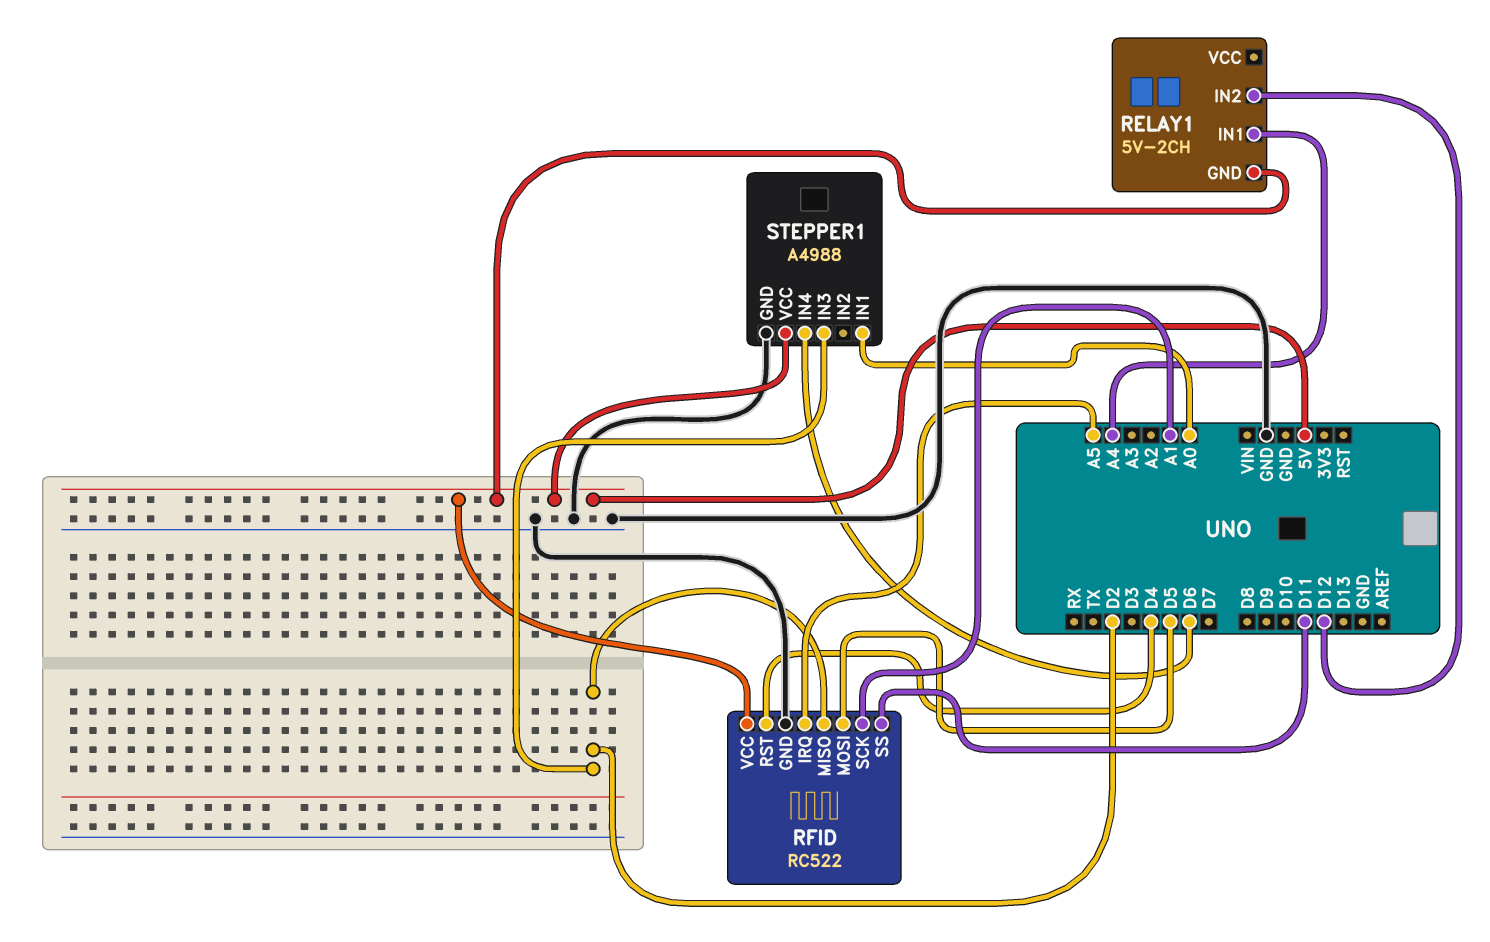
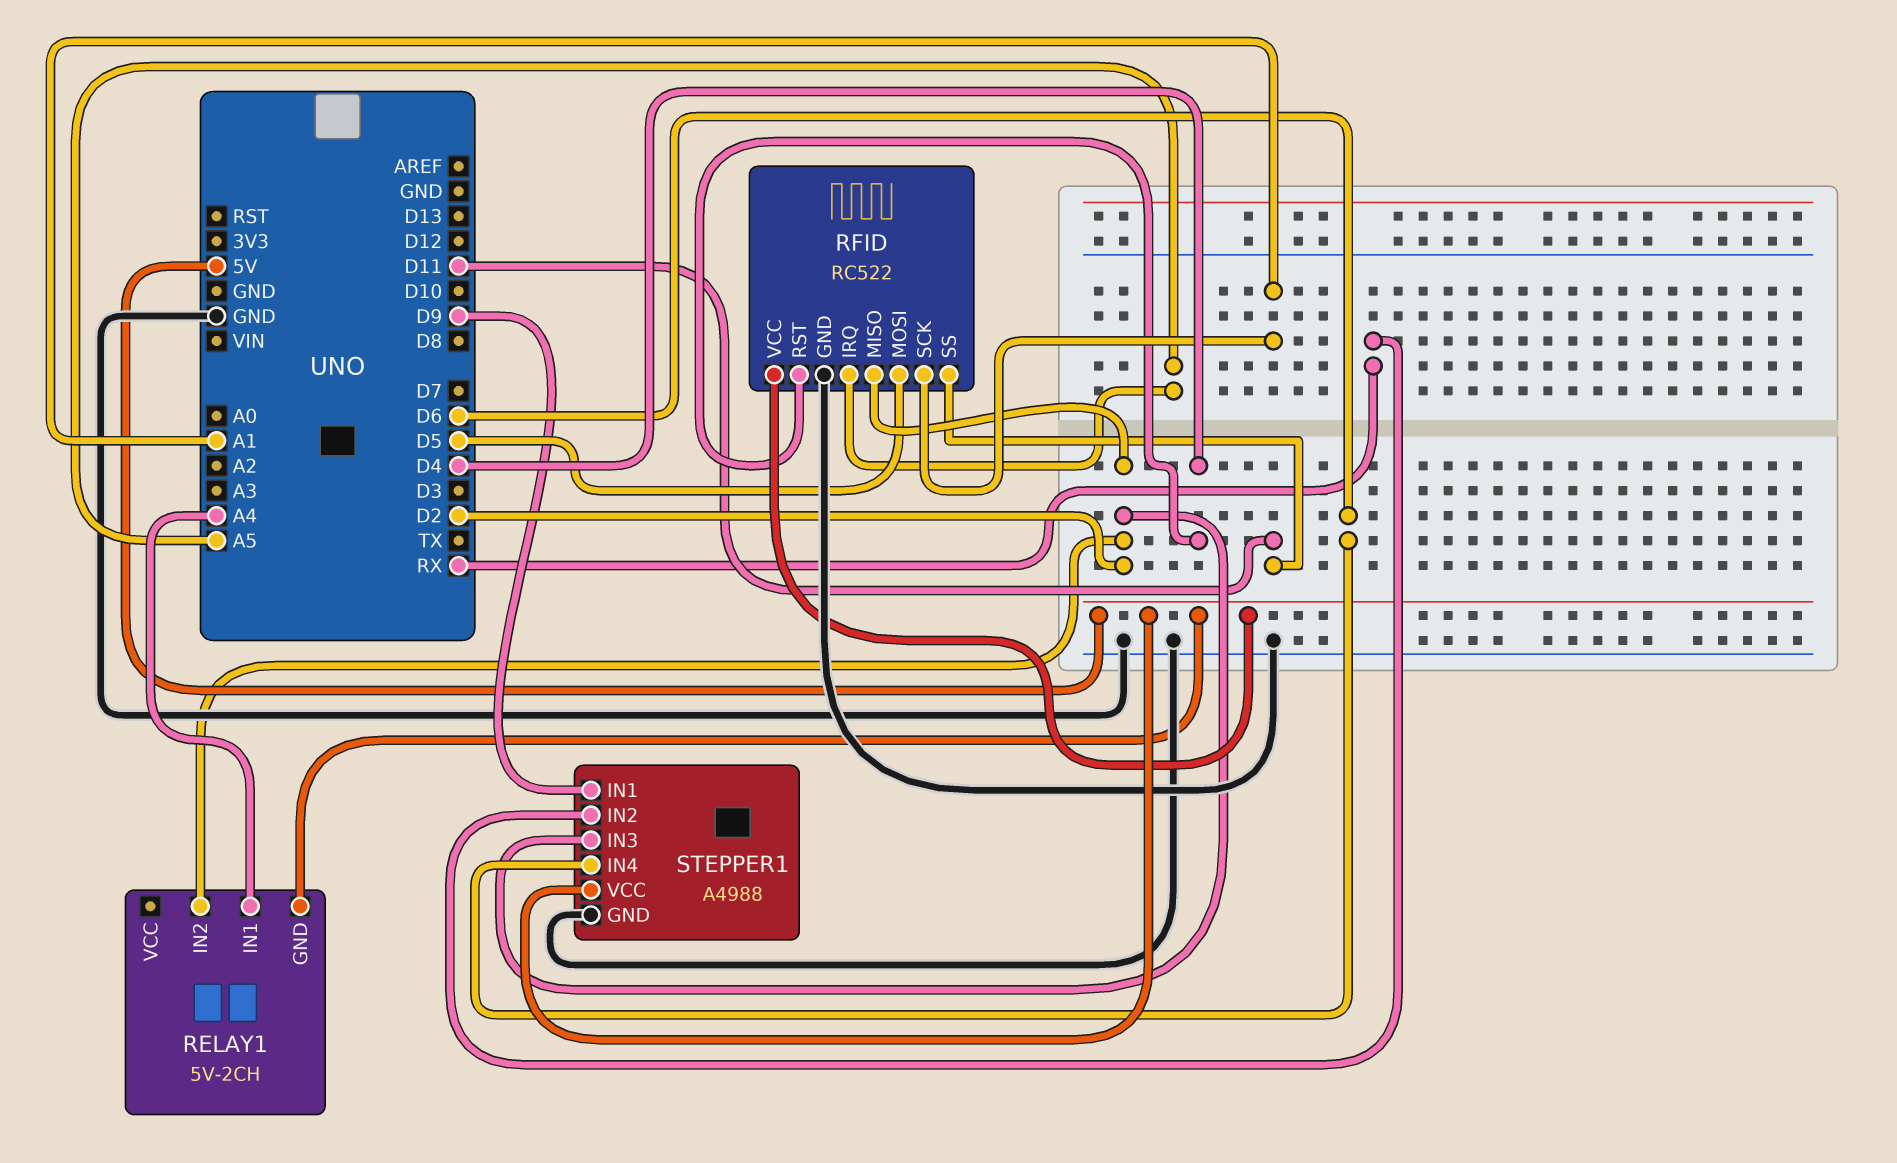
RELAY1 pin IN2: D12 -> D2
STEPPER1 pin IN1: A0 -> D9
STEPPER1 pin IN2: none -> RX

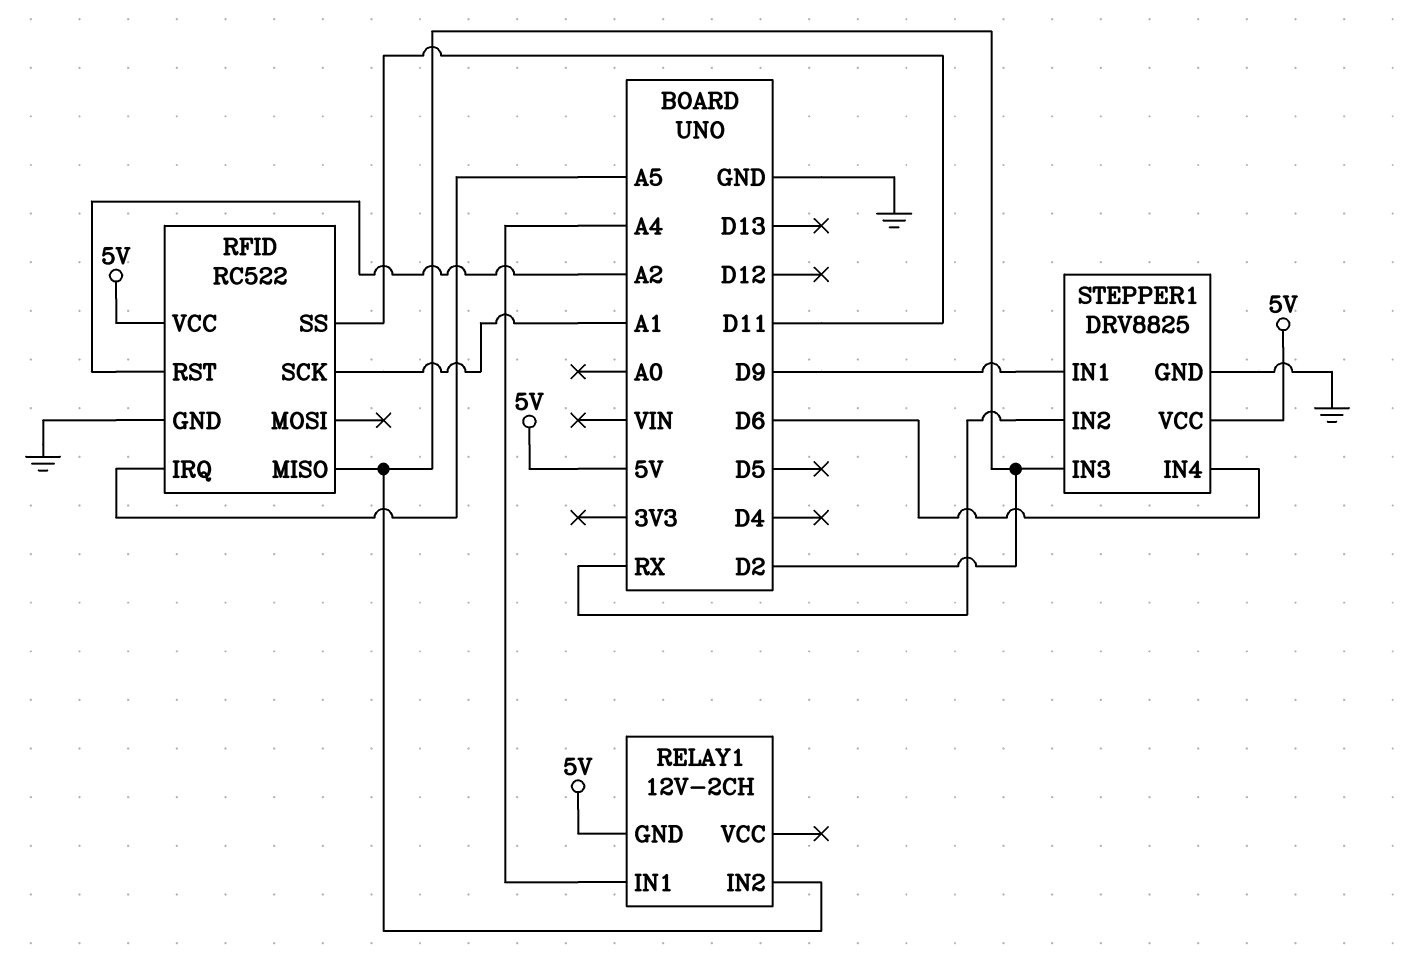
RELAY1: 5V-2CH -> 12V-2CH
RFID pin MOSI: D5 -> none
RFID pin RST: D4 -> A2
STEPPER1: A4988 -> DRV8825

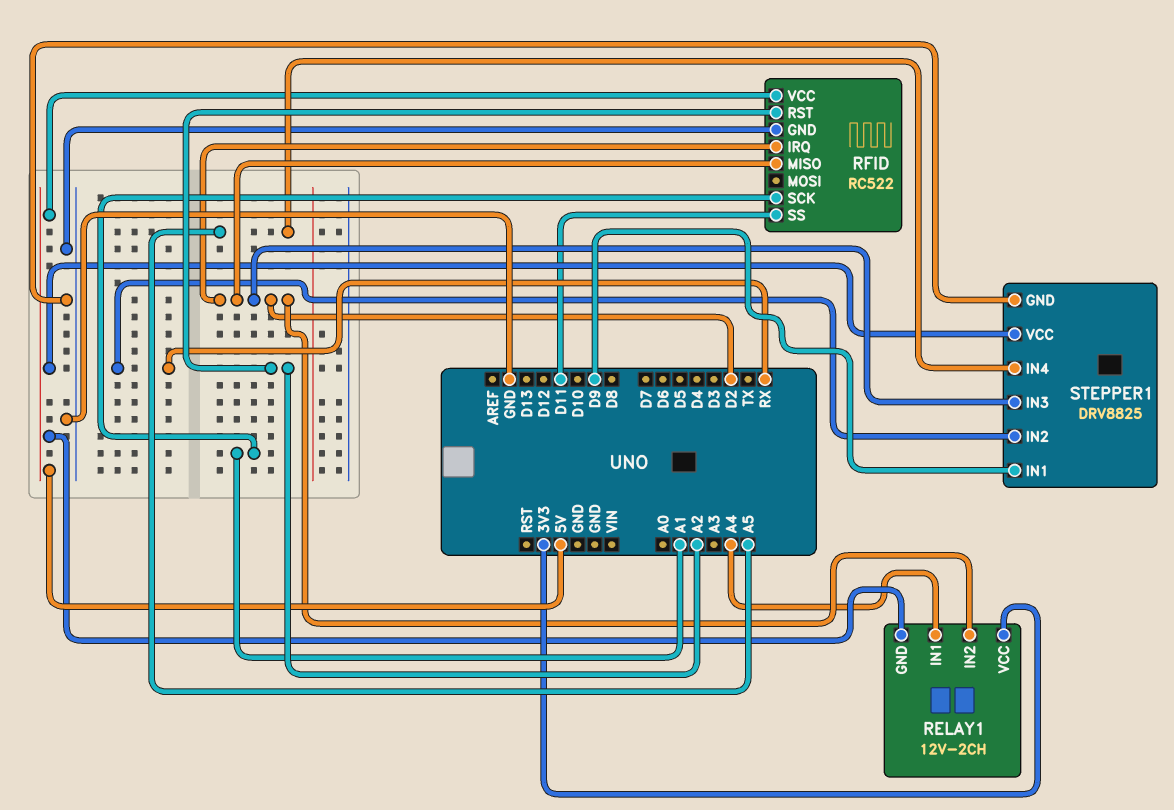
RELAY1 pin VCC: none -> 3V3
RFID pin IRQ: A5 -> D2
STEPPER1 pin IN4: D6 -> A5

